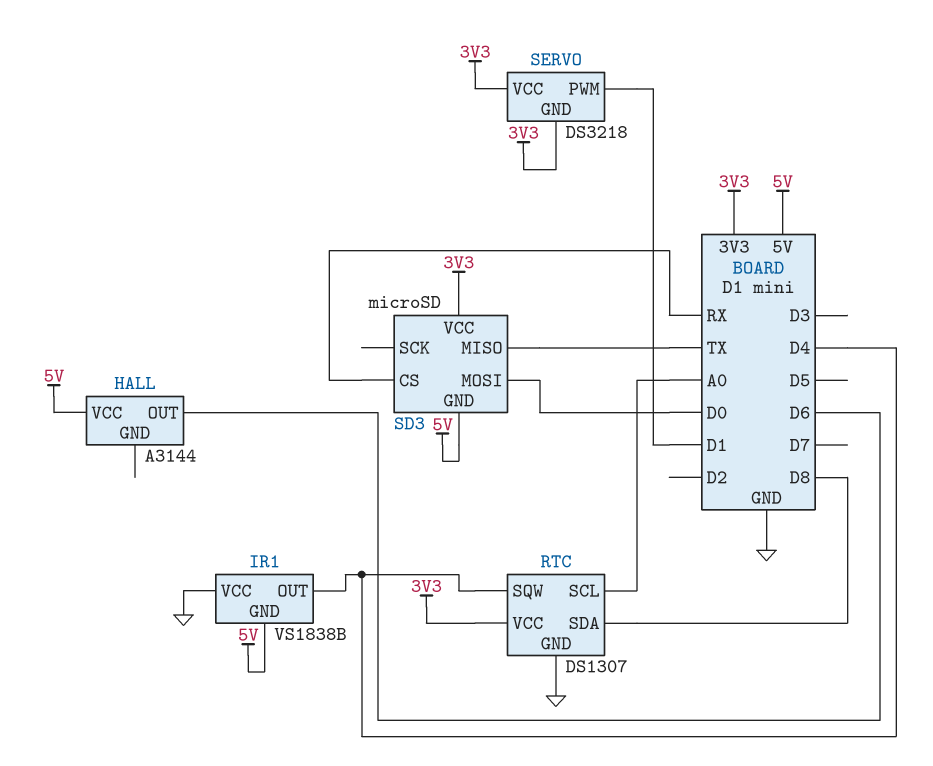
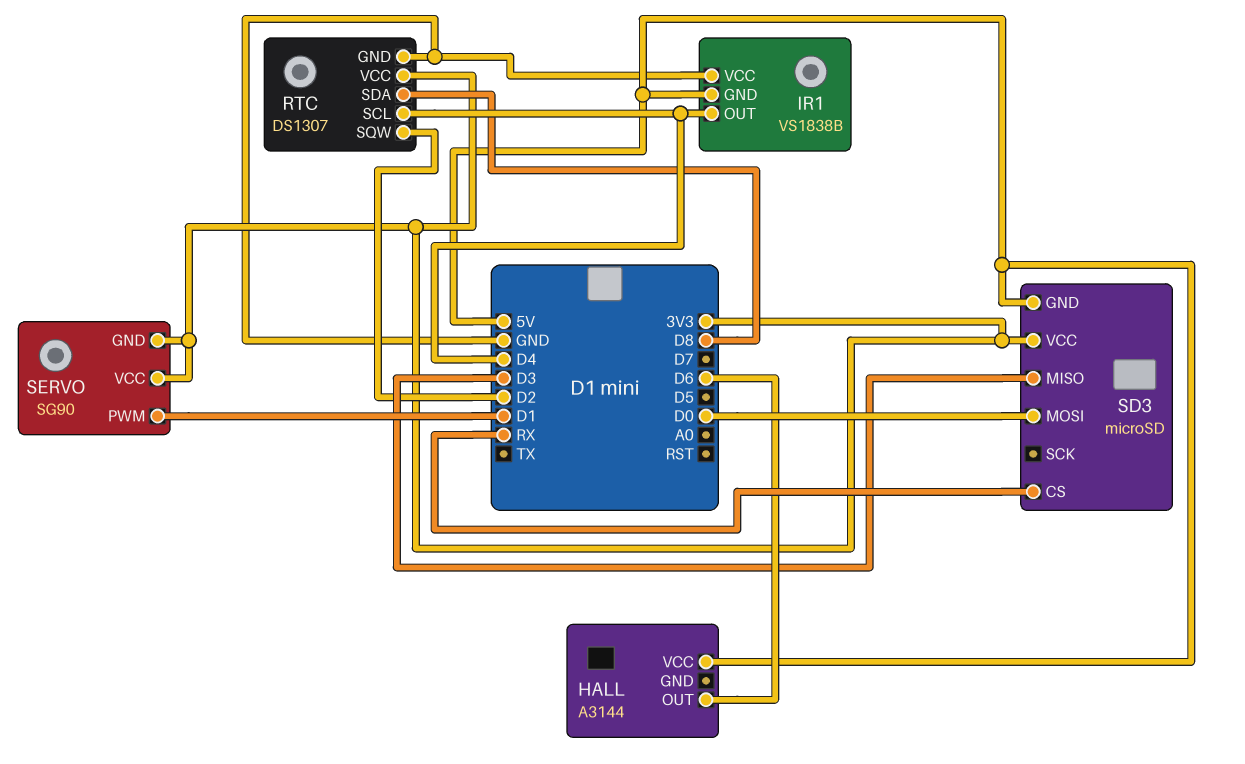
RTC pin SCL: A0 -> D4
RTC pin SQW: D4 -> D2
SD3 pin MISO: TX -> D3
SERVO: DS3218 -> SG90

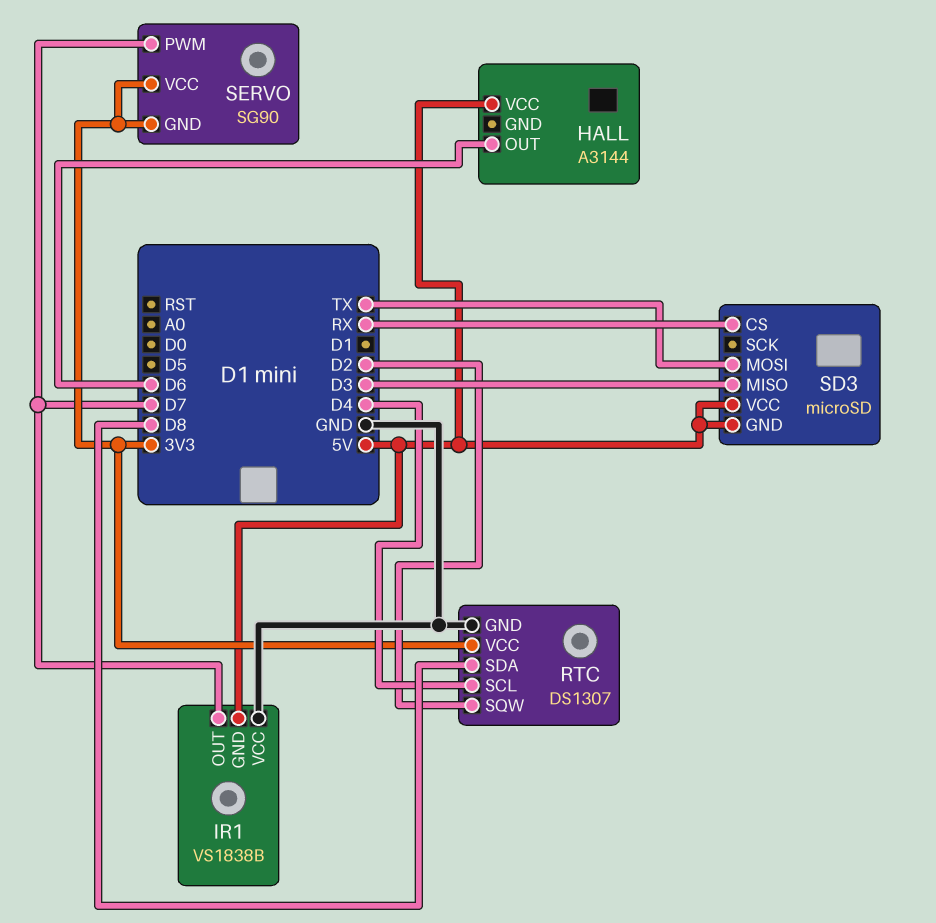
IR1 pin OUT: D4 -> D7
SD3 pin MOSI: D0 -> TX
SD3 pin VCC: 3V3 -> 5V
SERVO pin PWM: D1 -> D7

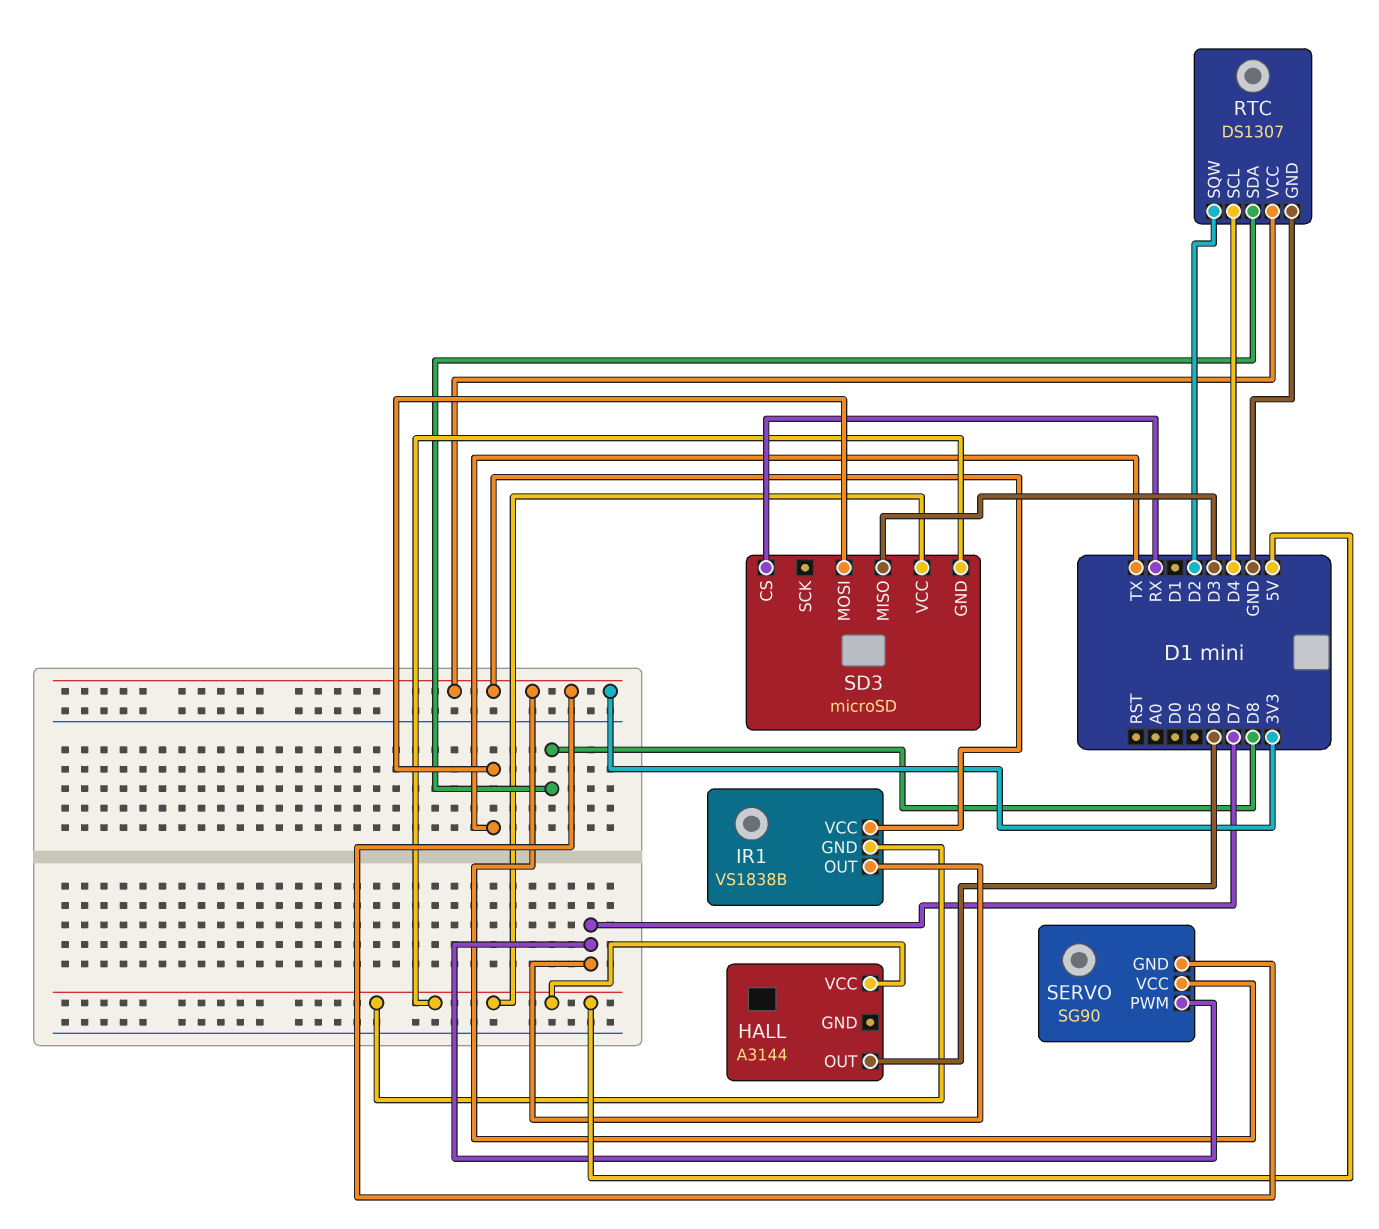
IR1 pin VCC: GND -> 3V3

